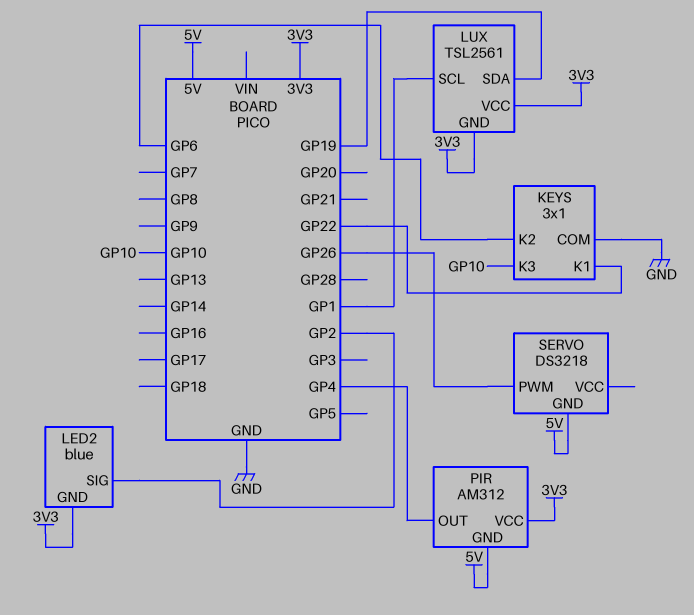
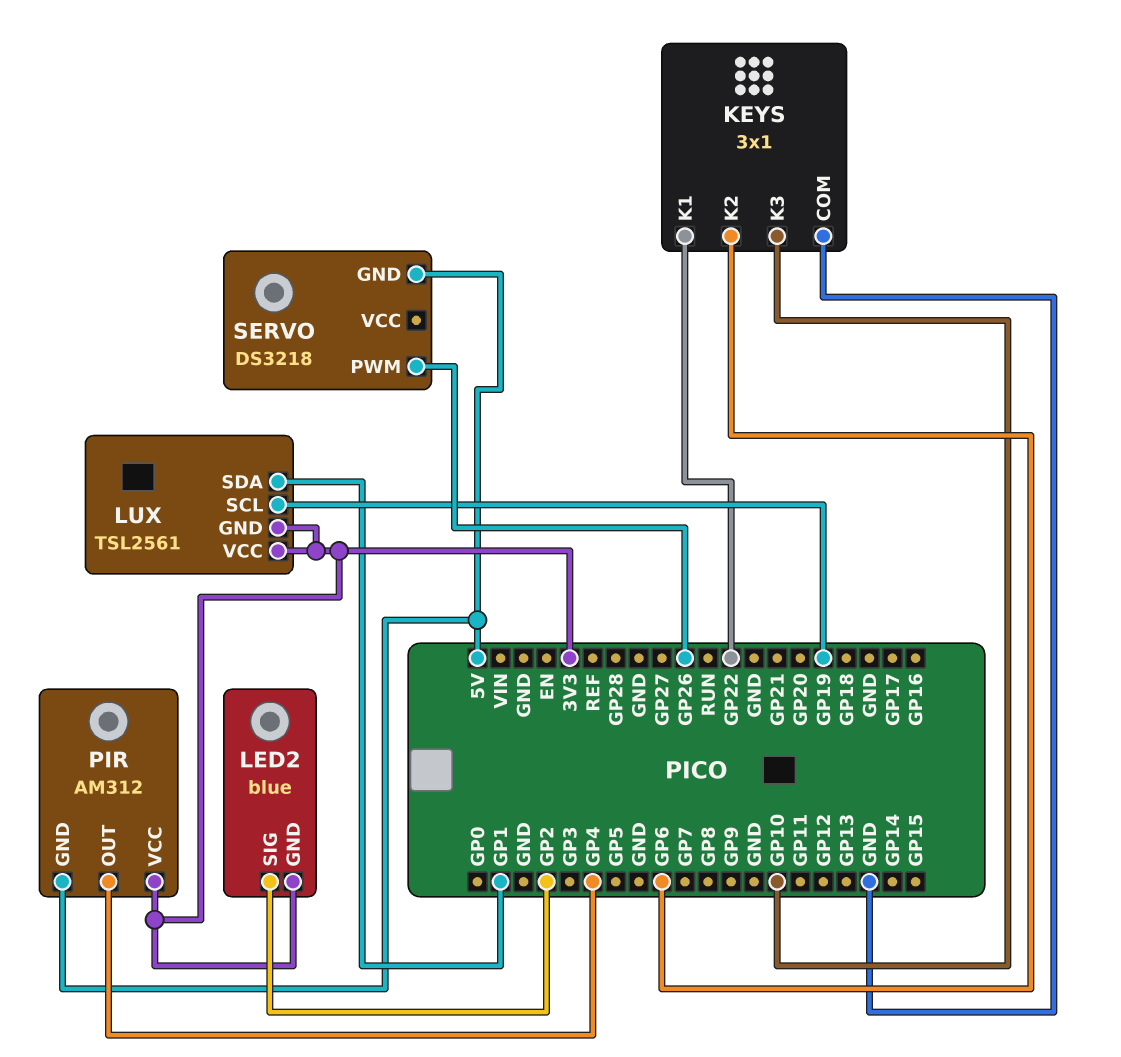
LUX pin SCL: GP1 -> GP19
LUX pin SDA: GP19 -> GP1

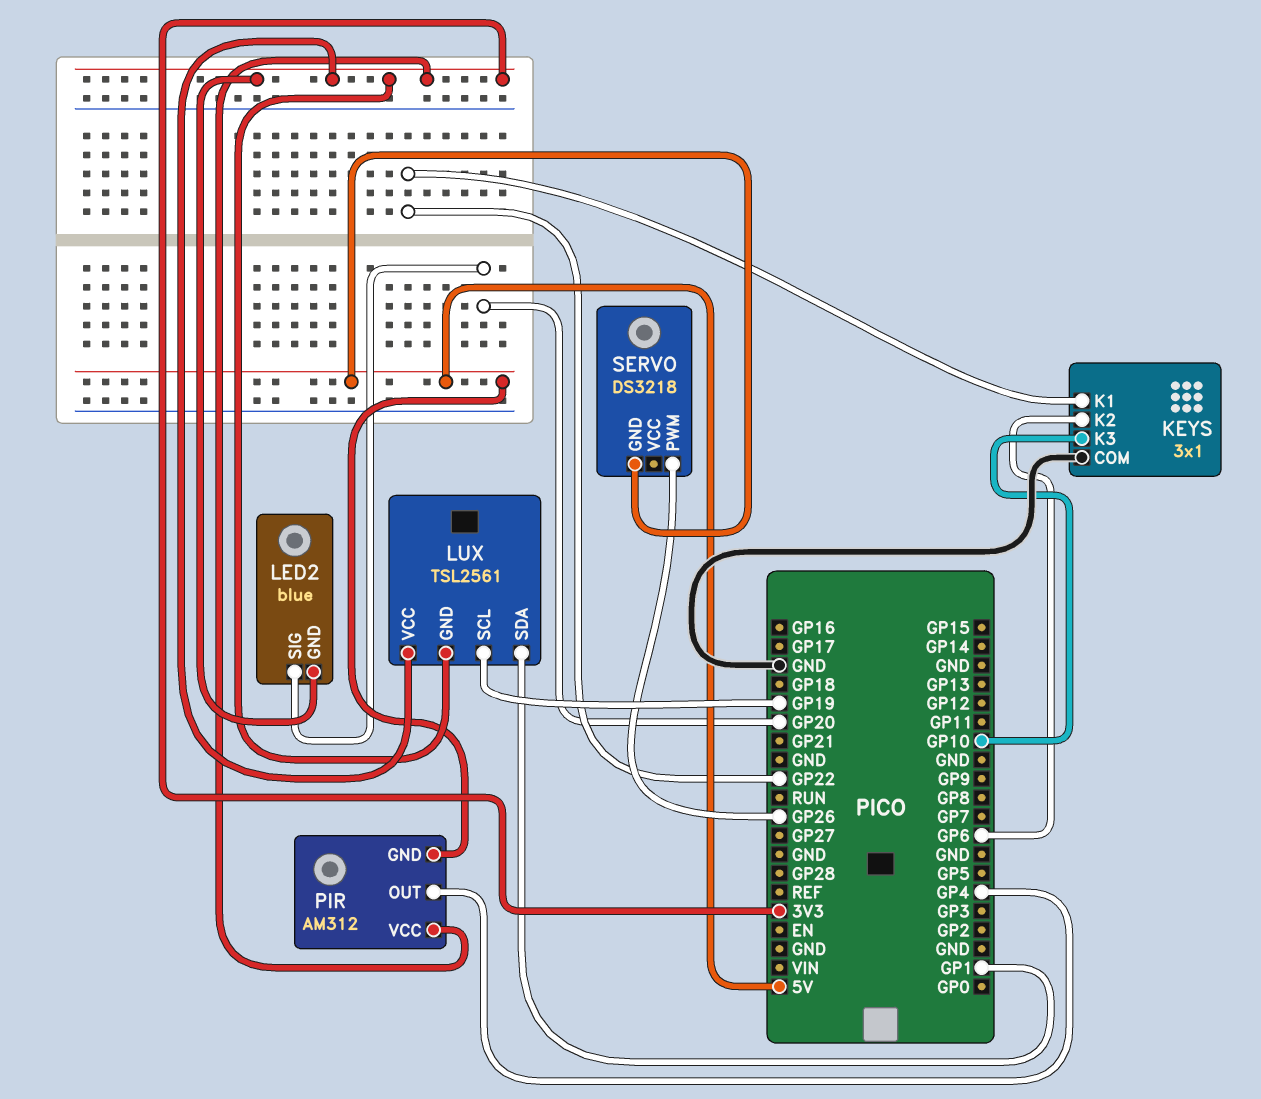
LED2 pin SIG: GP2 -> GP20

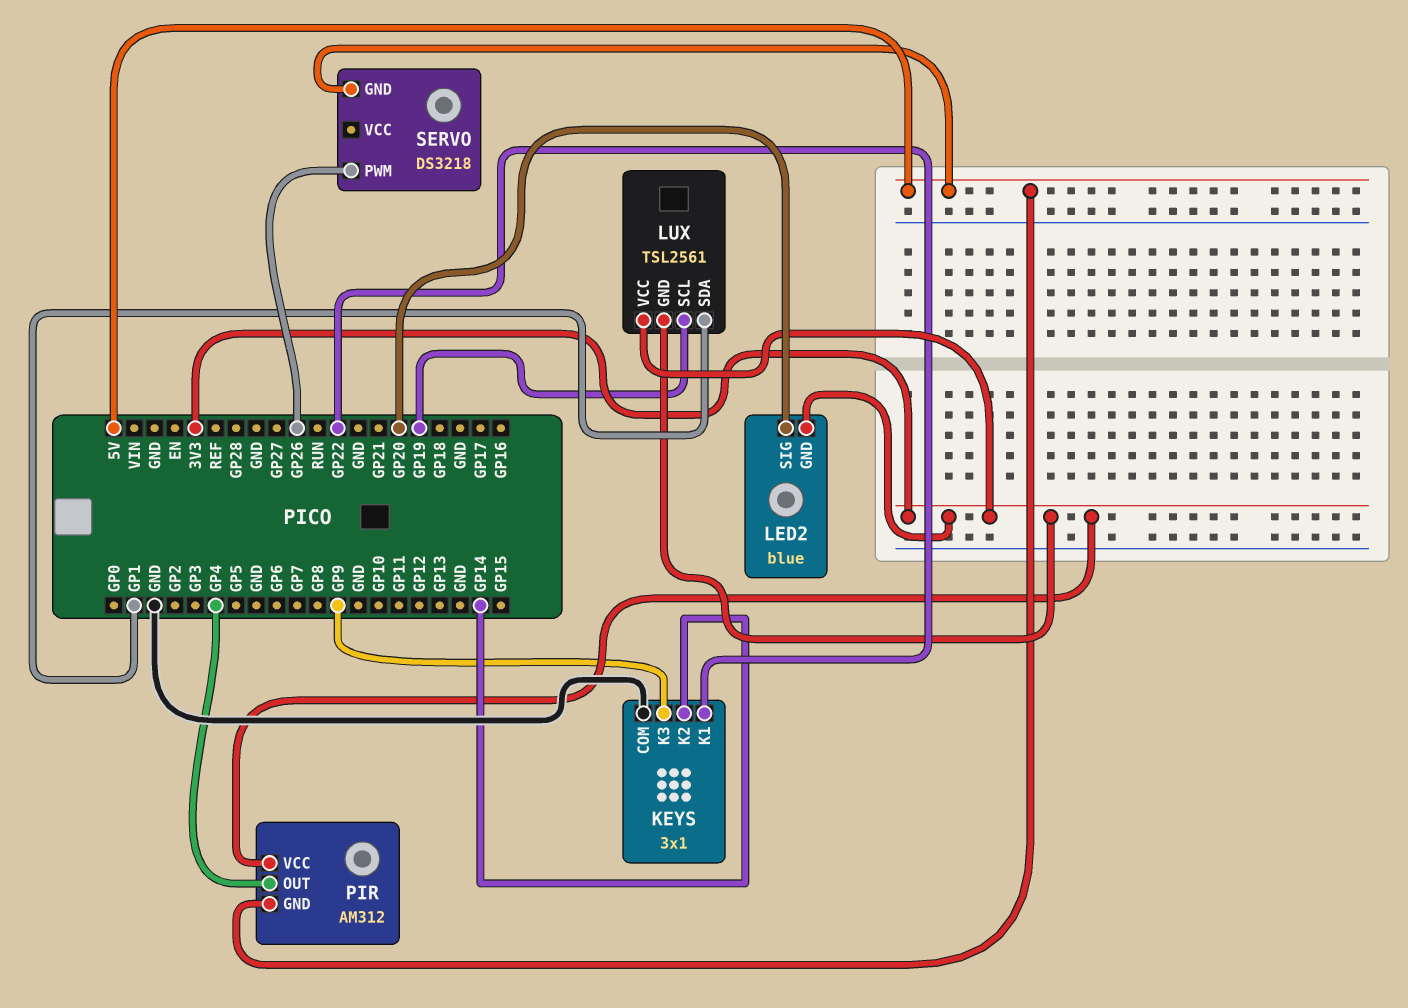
KEYS pin K2: GP6 -> GP14
KEYS pin K3: GP10 -> GP9

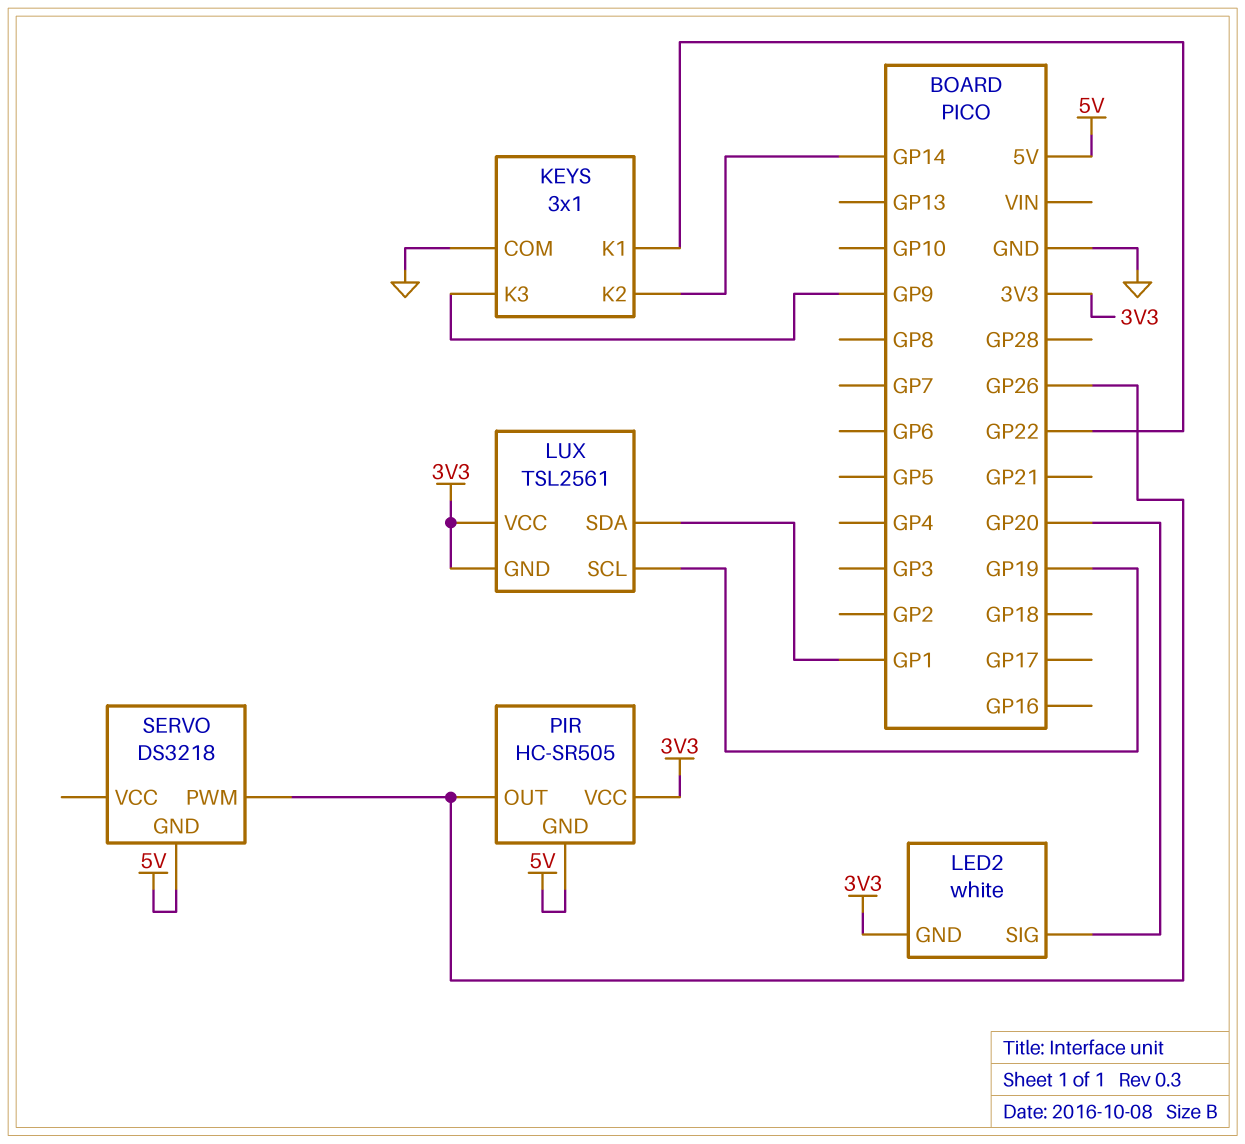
LED2: blue -> white
PIR: AM312 -> HC-SR505
PIR pin OUT: GP4 -> GP26

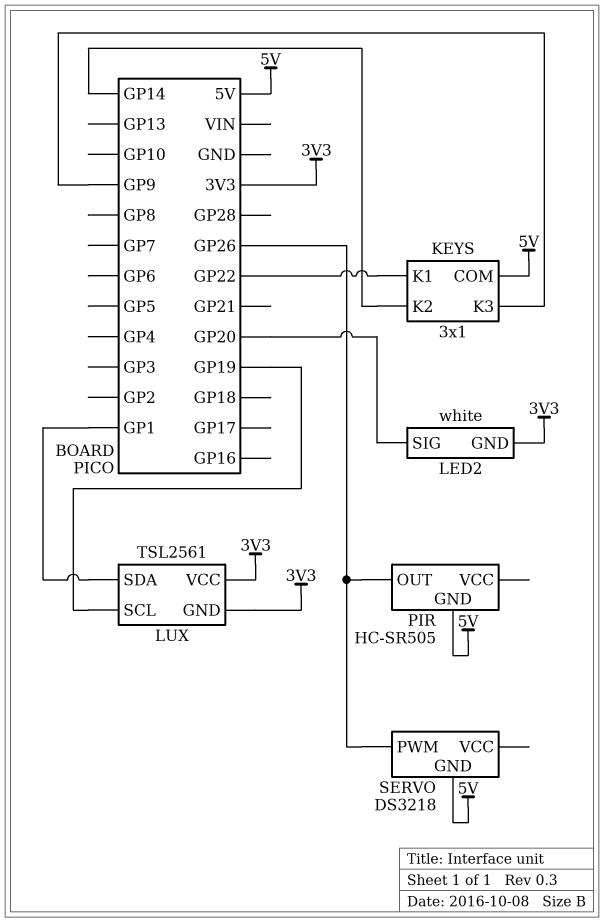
KEYS pin COM: GND -> 5V
PIR pin VCC: 3V3 -> none

